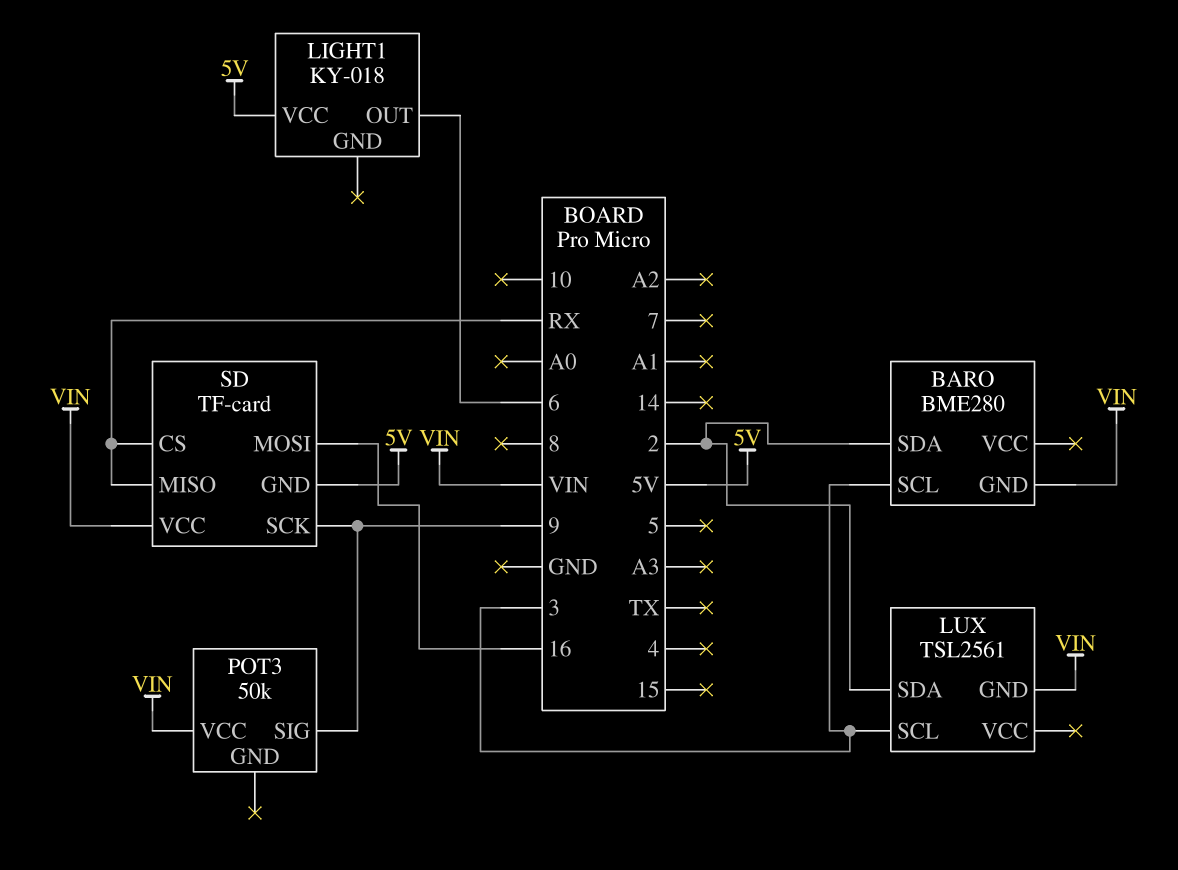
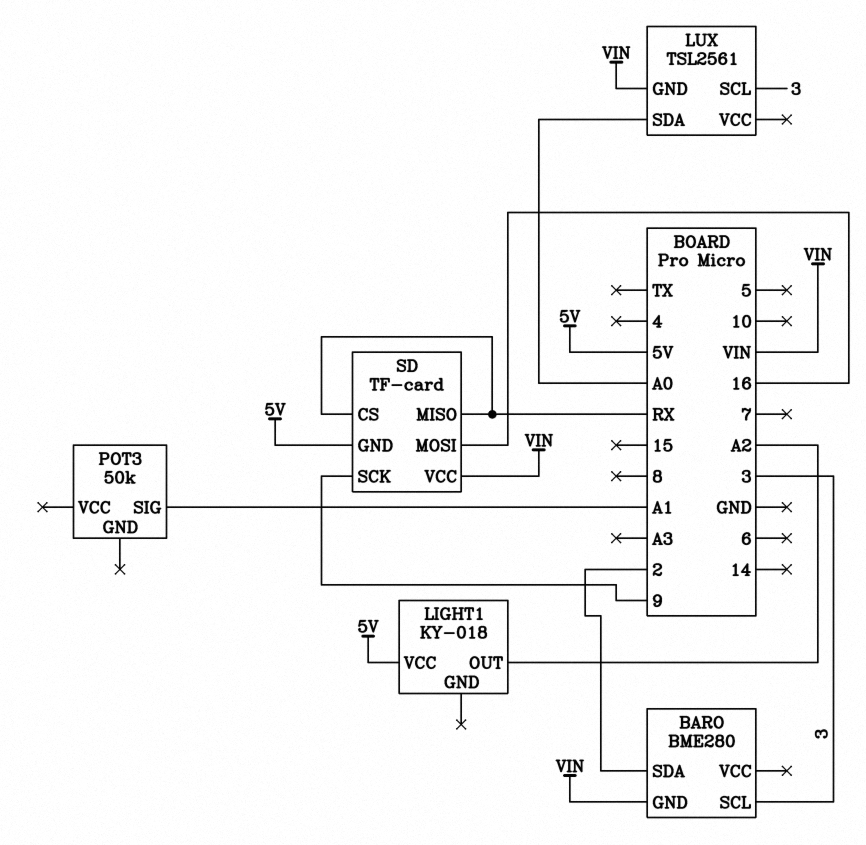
LIGHT1 pin OUT: 6 -> A2
LUX pin SDA: 2 -> A0
POT3 pin SIG: 9 -> A1
POT3 pin VCC: VIN -> none

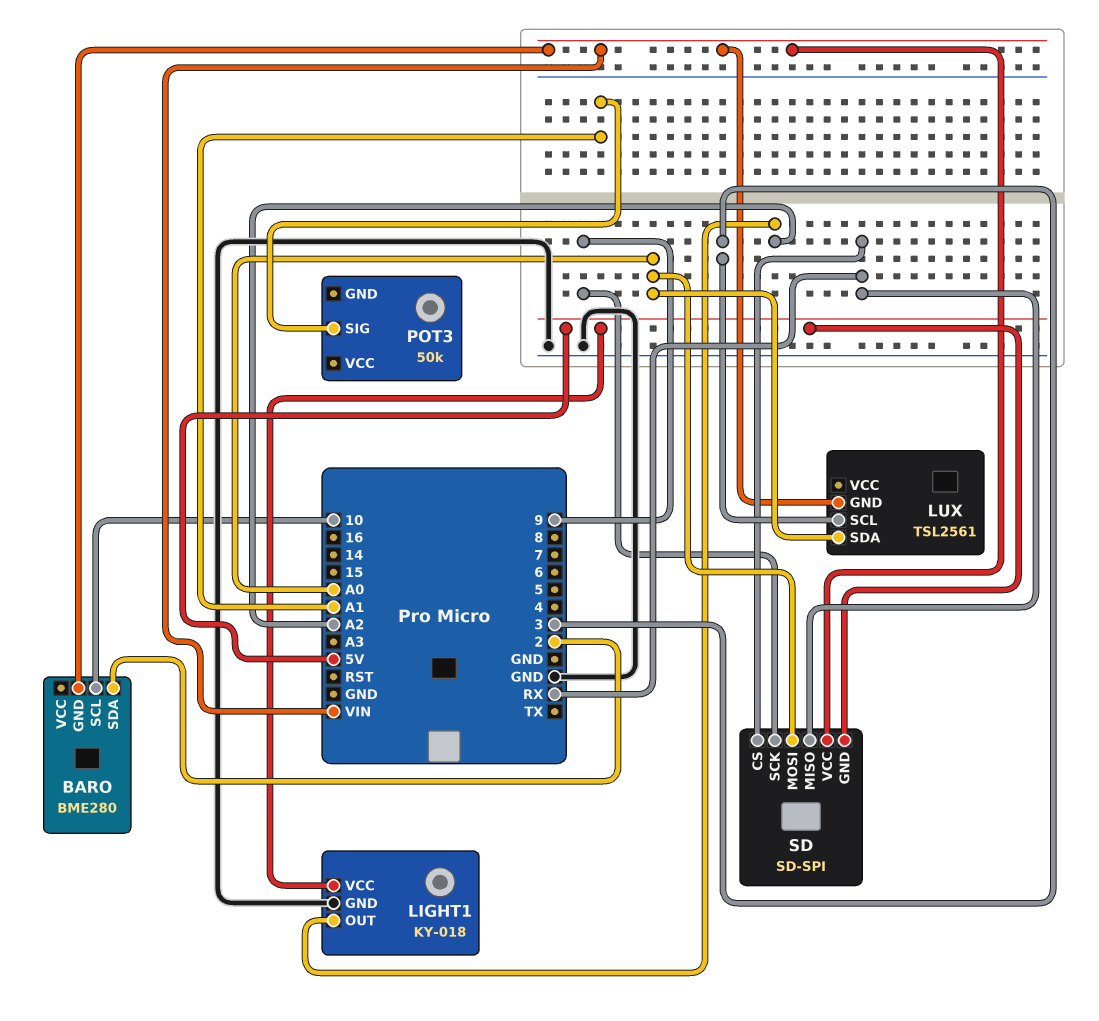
BARO pin SCL: 3 -> 10
LIGHT1 pin GND: none -> GND
SD: TF-card -> SD-SPI
SD pin MOSI: 16 -> A0

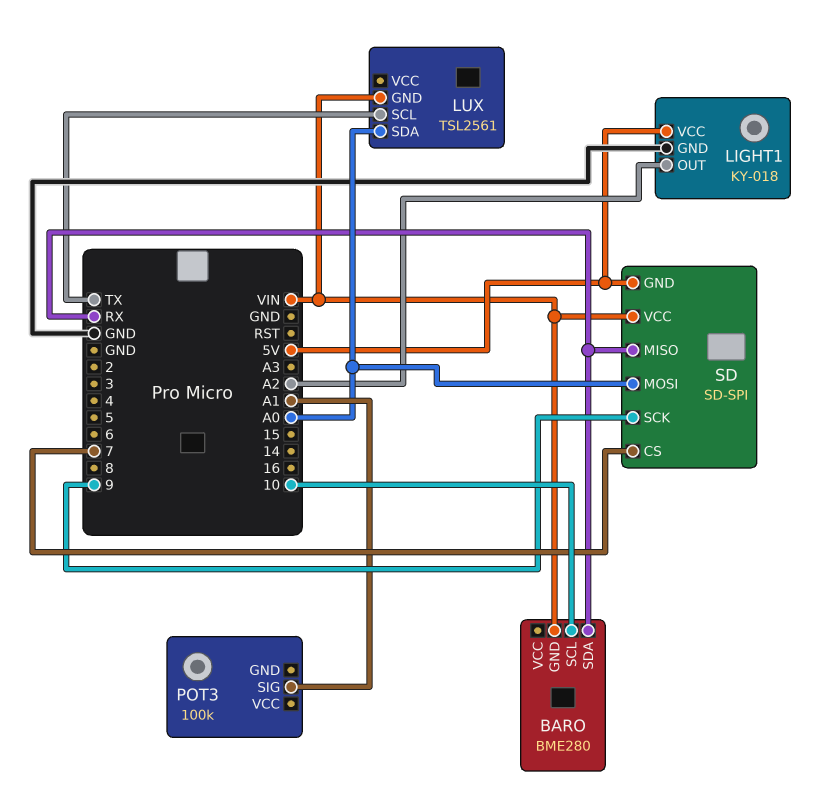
BARO pin SDA: 2 -> RX
LUX pin SCL: 3 -> TX
POT3: 50k -> 100k
SD pin CS: RX -> 7

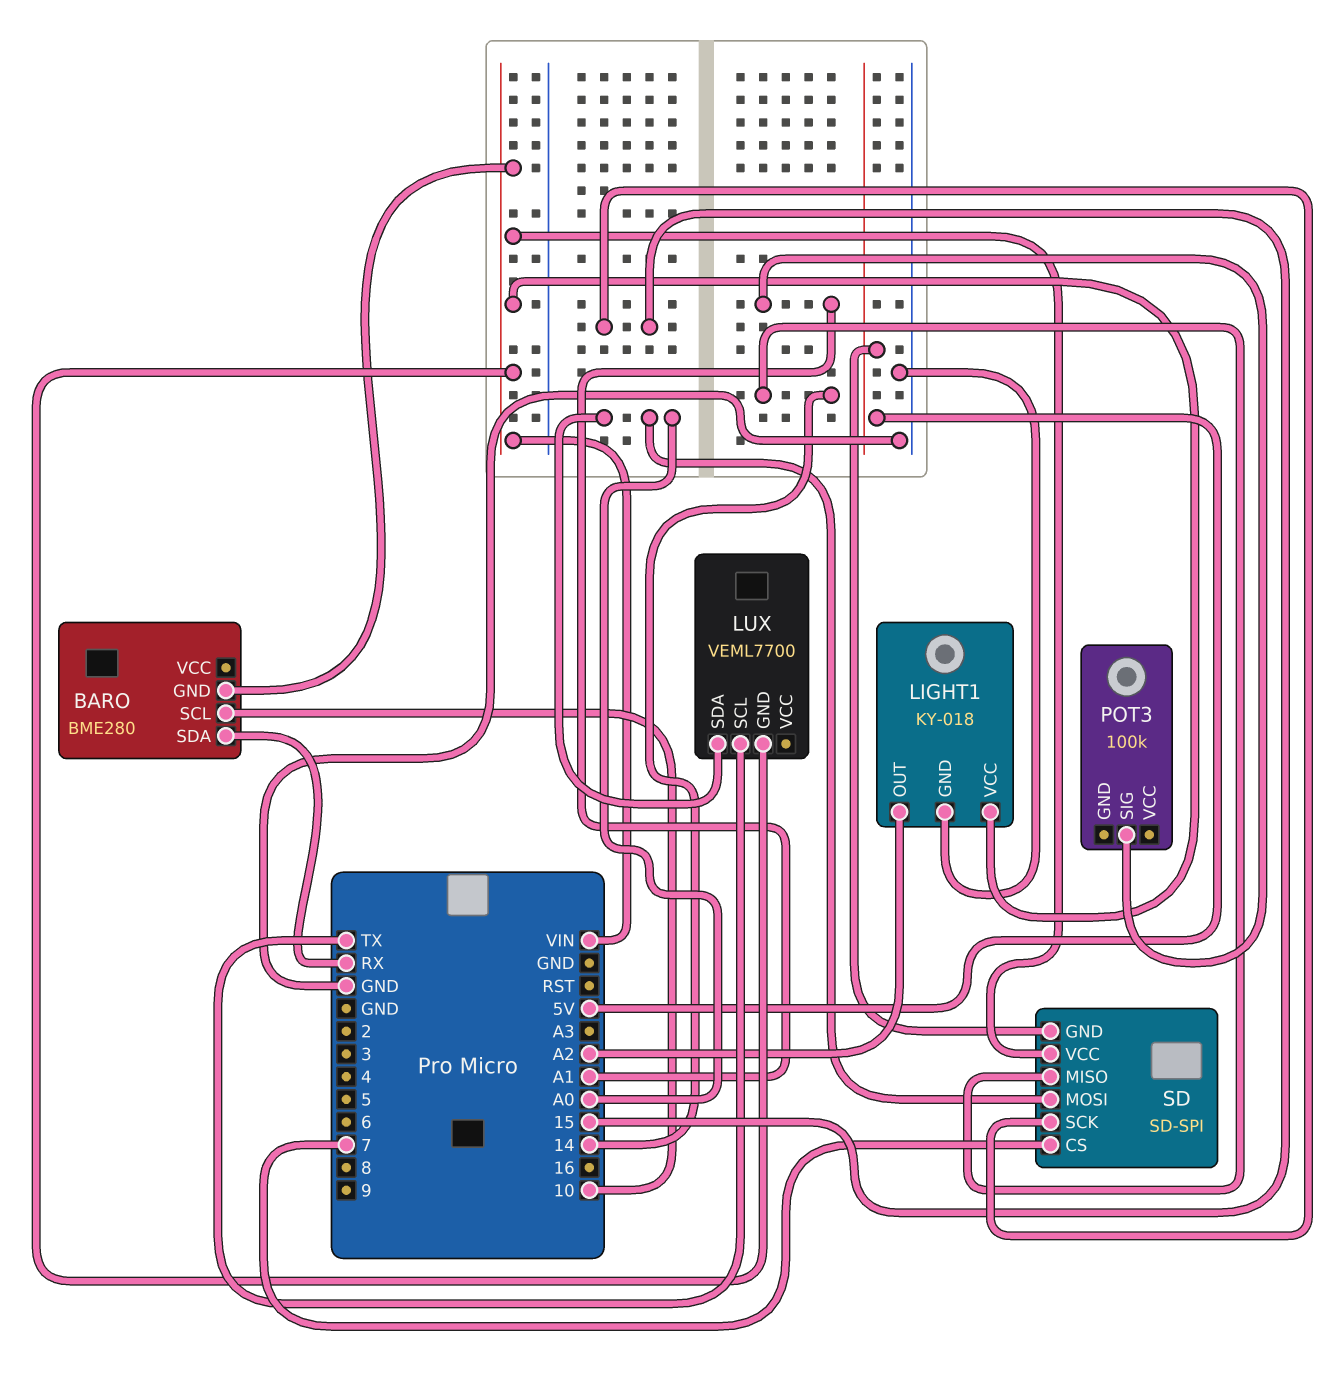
LIGHT1 pin VCC: 5V -> VIN
LUX: TSL2561 -> VEML7700
SD pin MISO: RX -> 14
SD pin SCK: 9 -> 15

